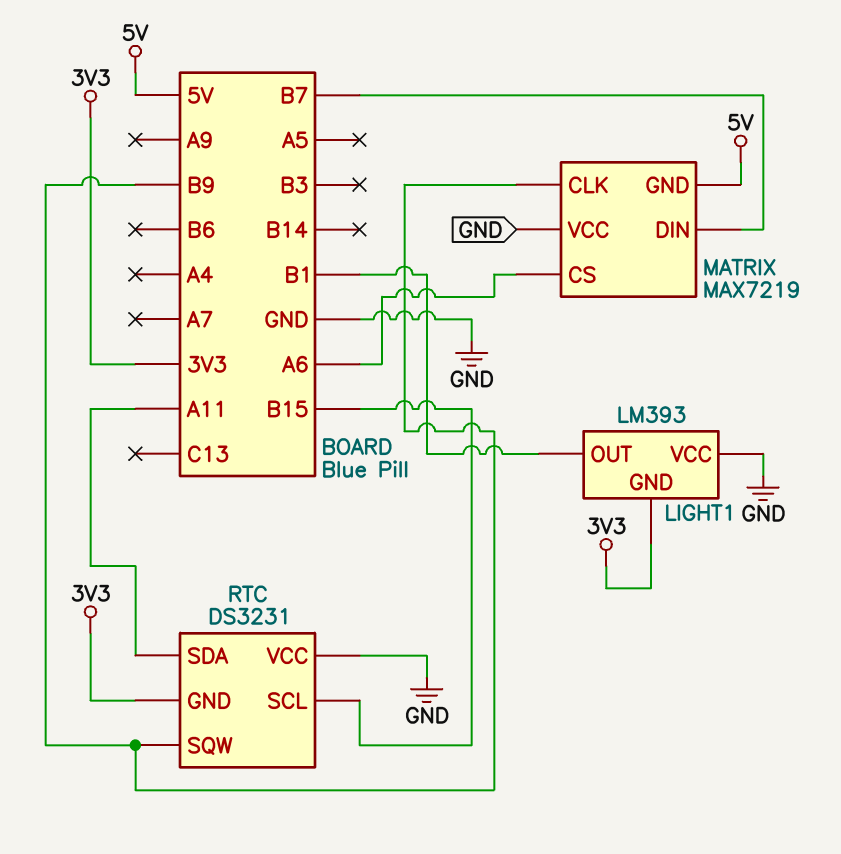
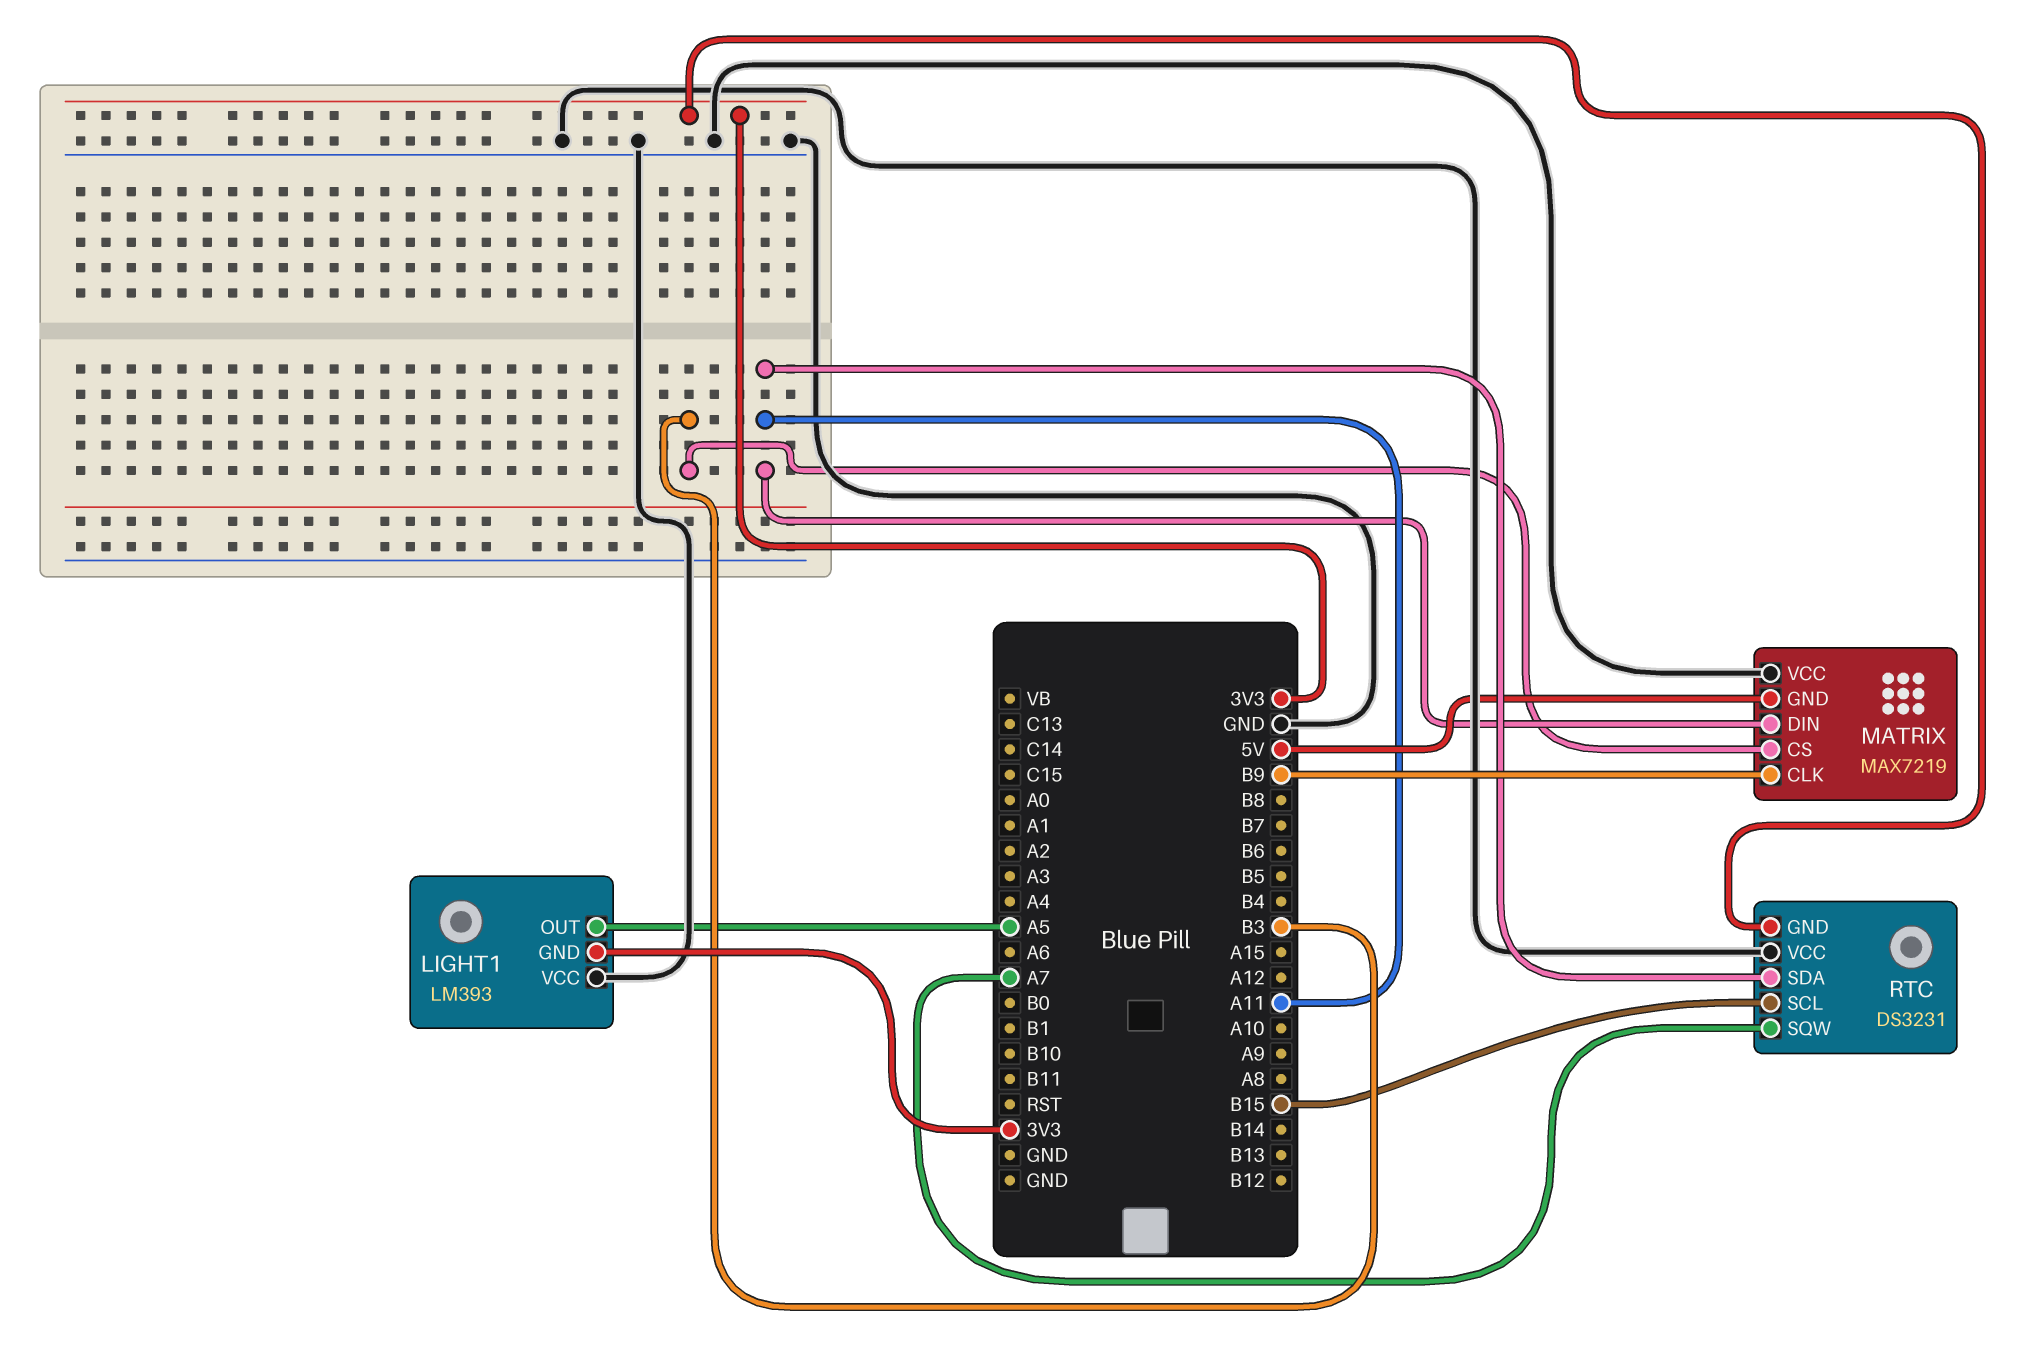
LIGHT1 pin OUT: B1 -> A5
MATRIX pin CS: A6 -> B3
MATRIX pin DIN: B7 -> A11
RTC pin SQW: B9 -> A7

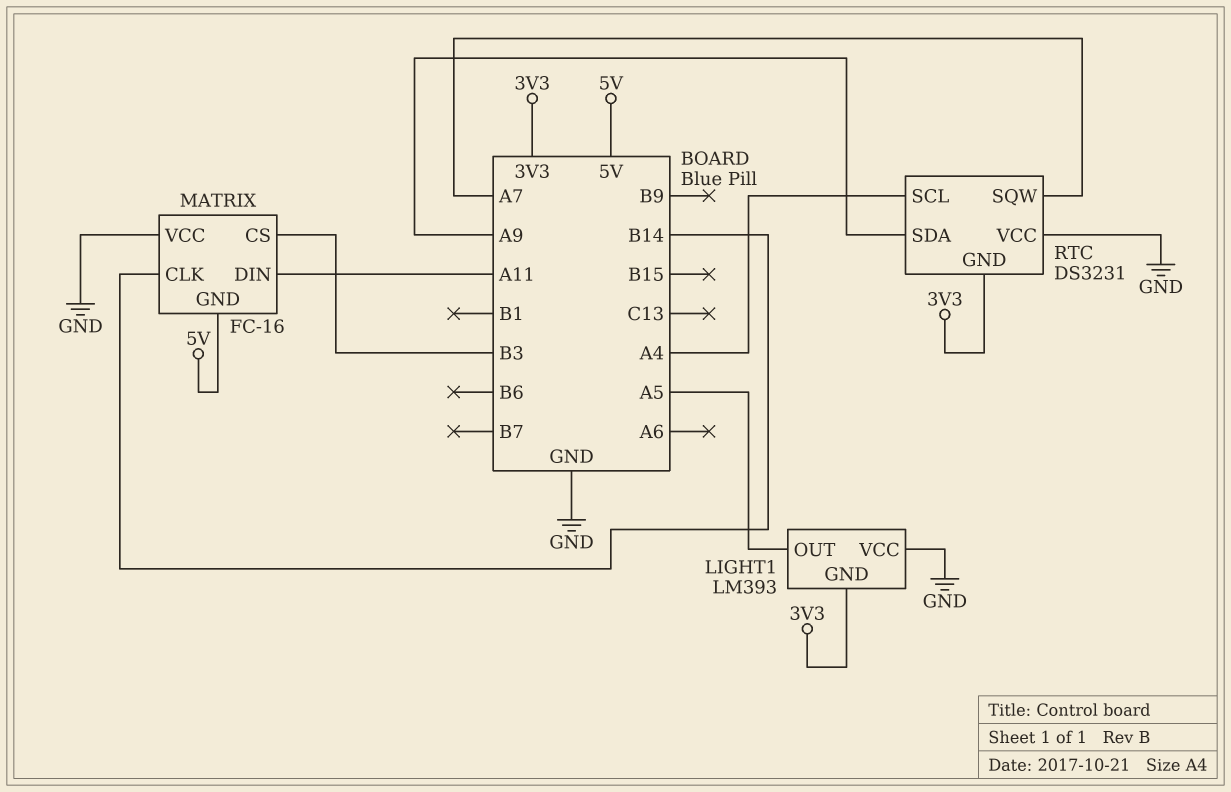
MATRIX: MAX7219 -> FC-16
MATRIX pin CLK: B9 -> B14
RTC pin SCL: B15 -> A4
RTC pin SDA: A11 -> A9

